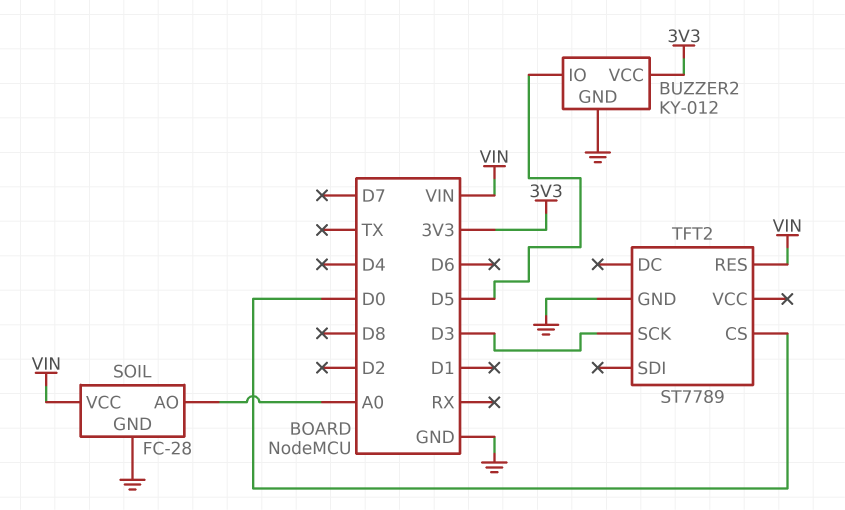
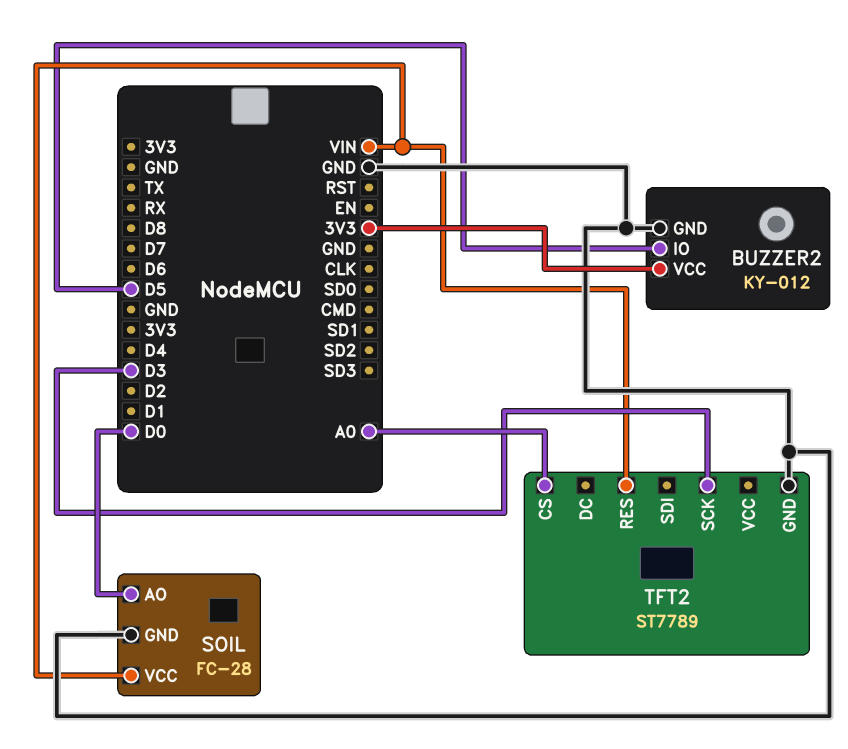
SOIL pin AO: A0 -> D0
TFT2 pin CS: D0 -> A0

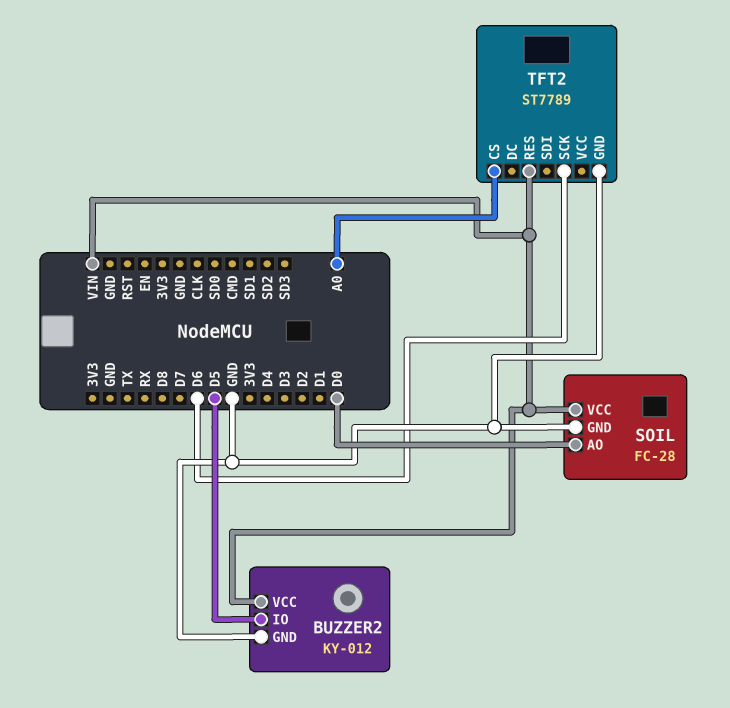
BUZZER2 pin VCC: 3V3 -> VIN
TFT2 pin SCK: D3 -> D6

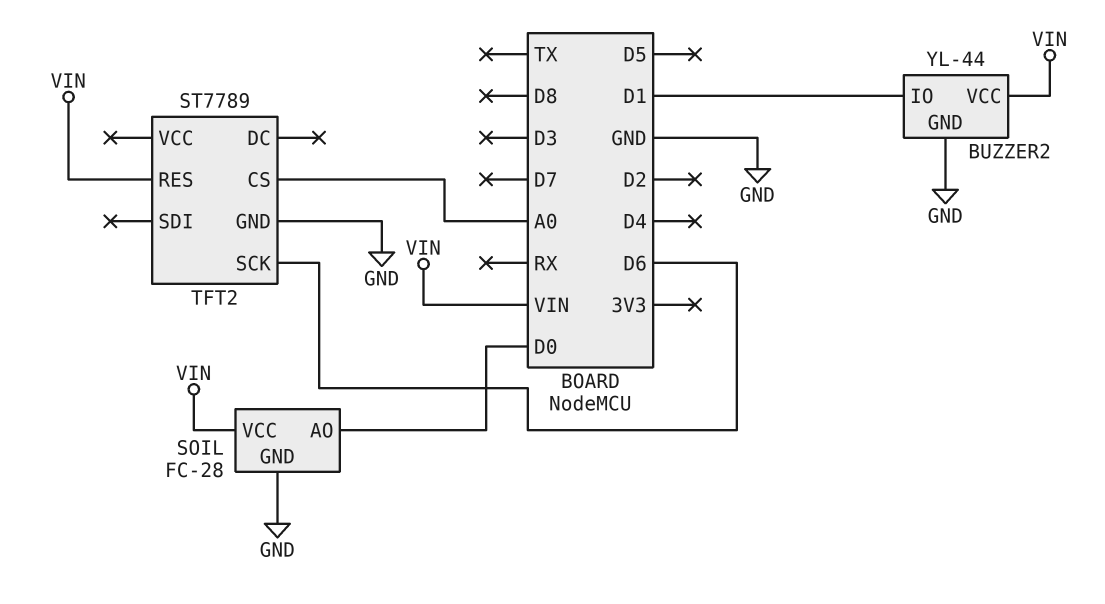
BUZZER2: KY-012 -> YL-44
BUZZER2 pin IO: D5 -> D1

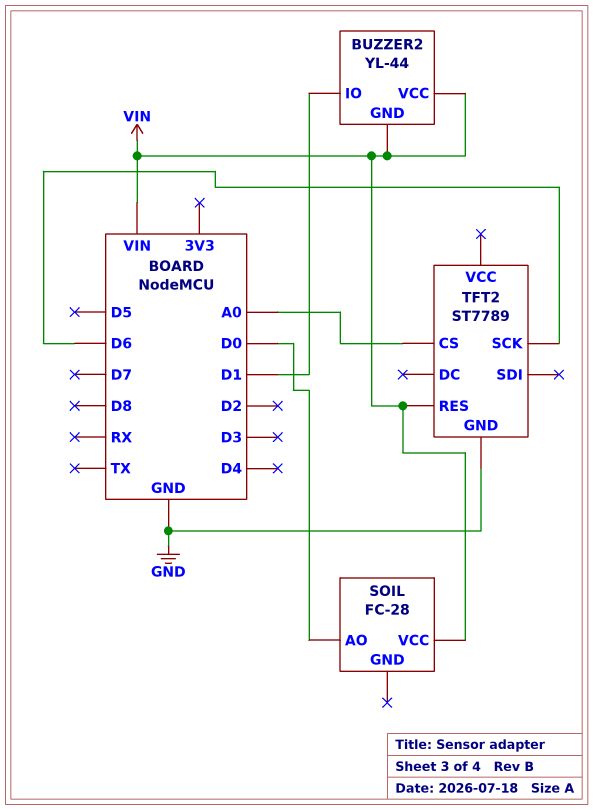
BUZZER2 pin GND: GND -> VIN
SOIL pin GND: GND -> none

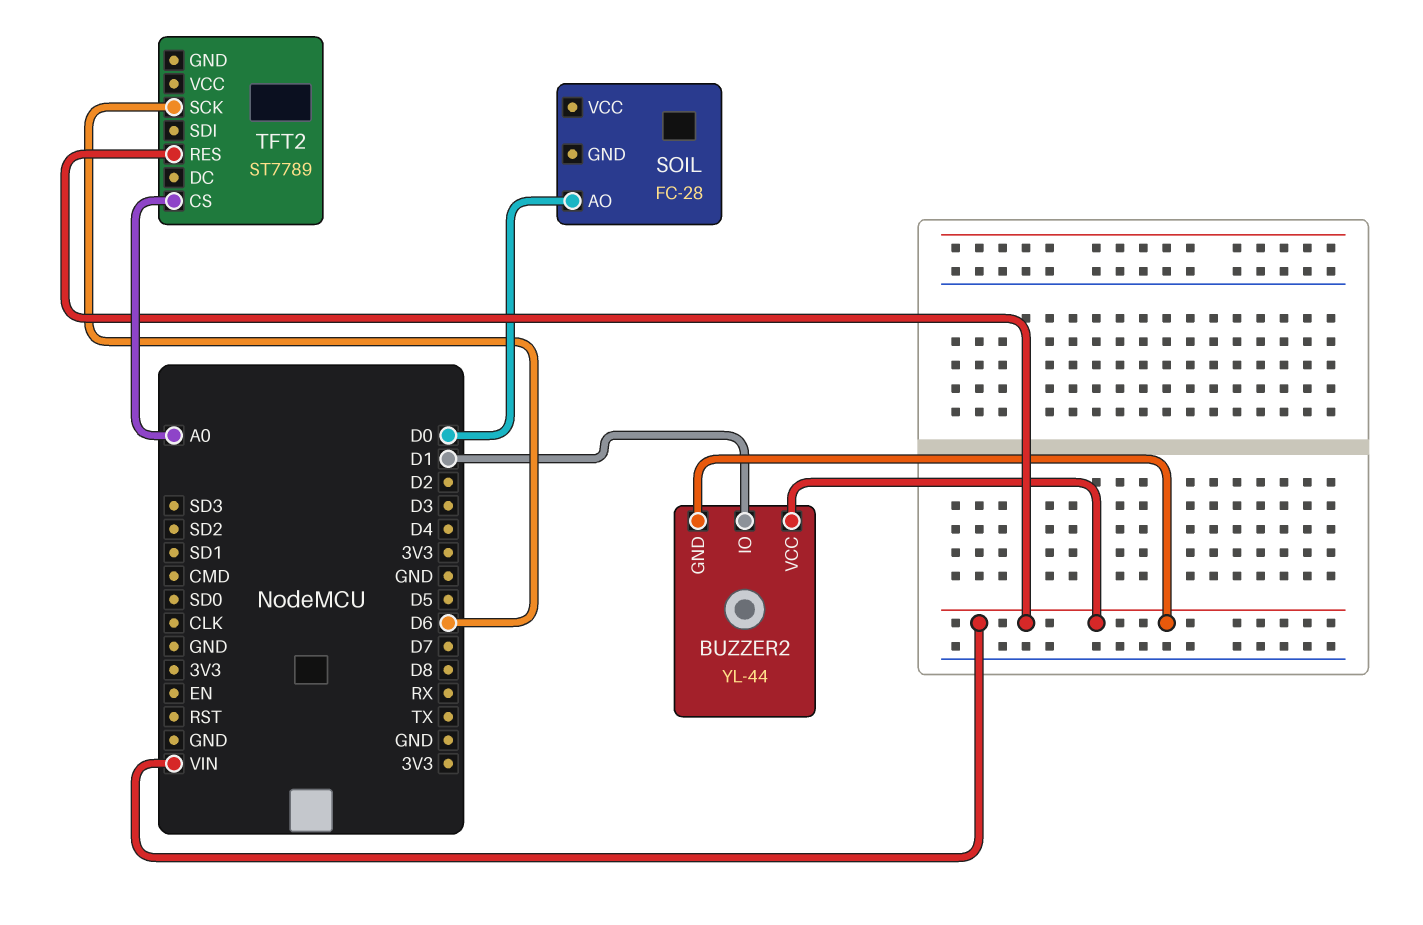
SOIL pin VCC: VIN -> none
TFT2 pin GND: GND -> none

